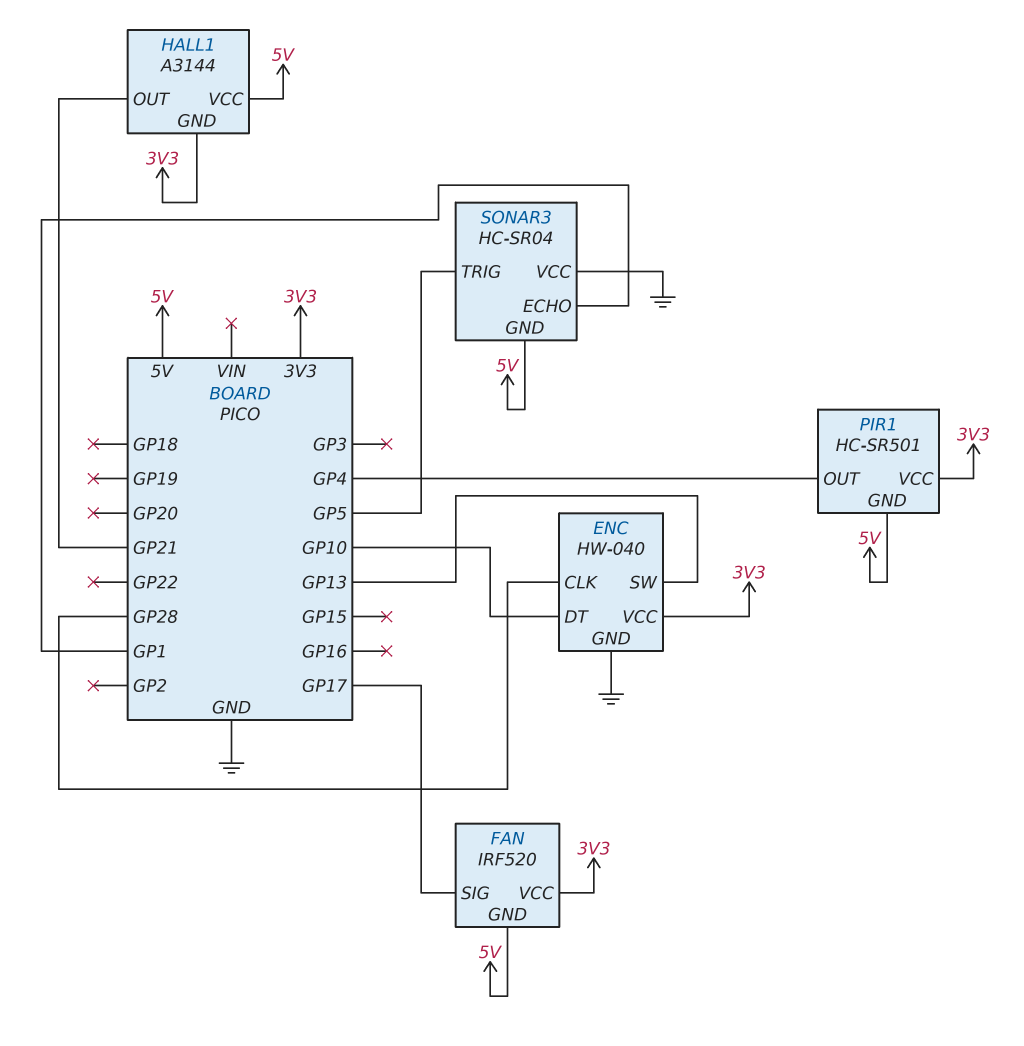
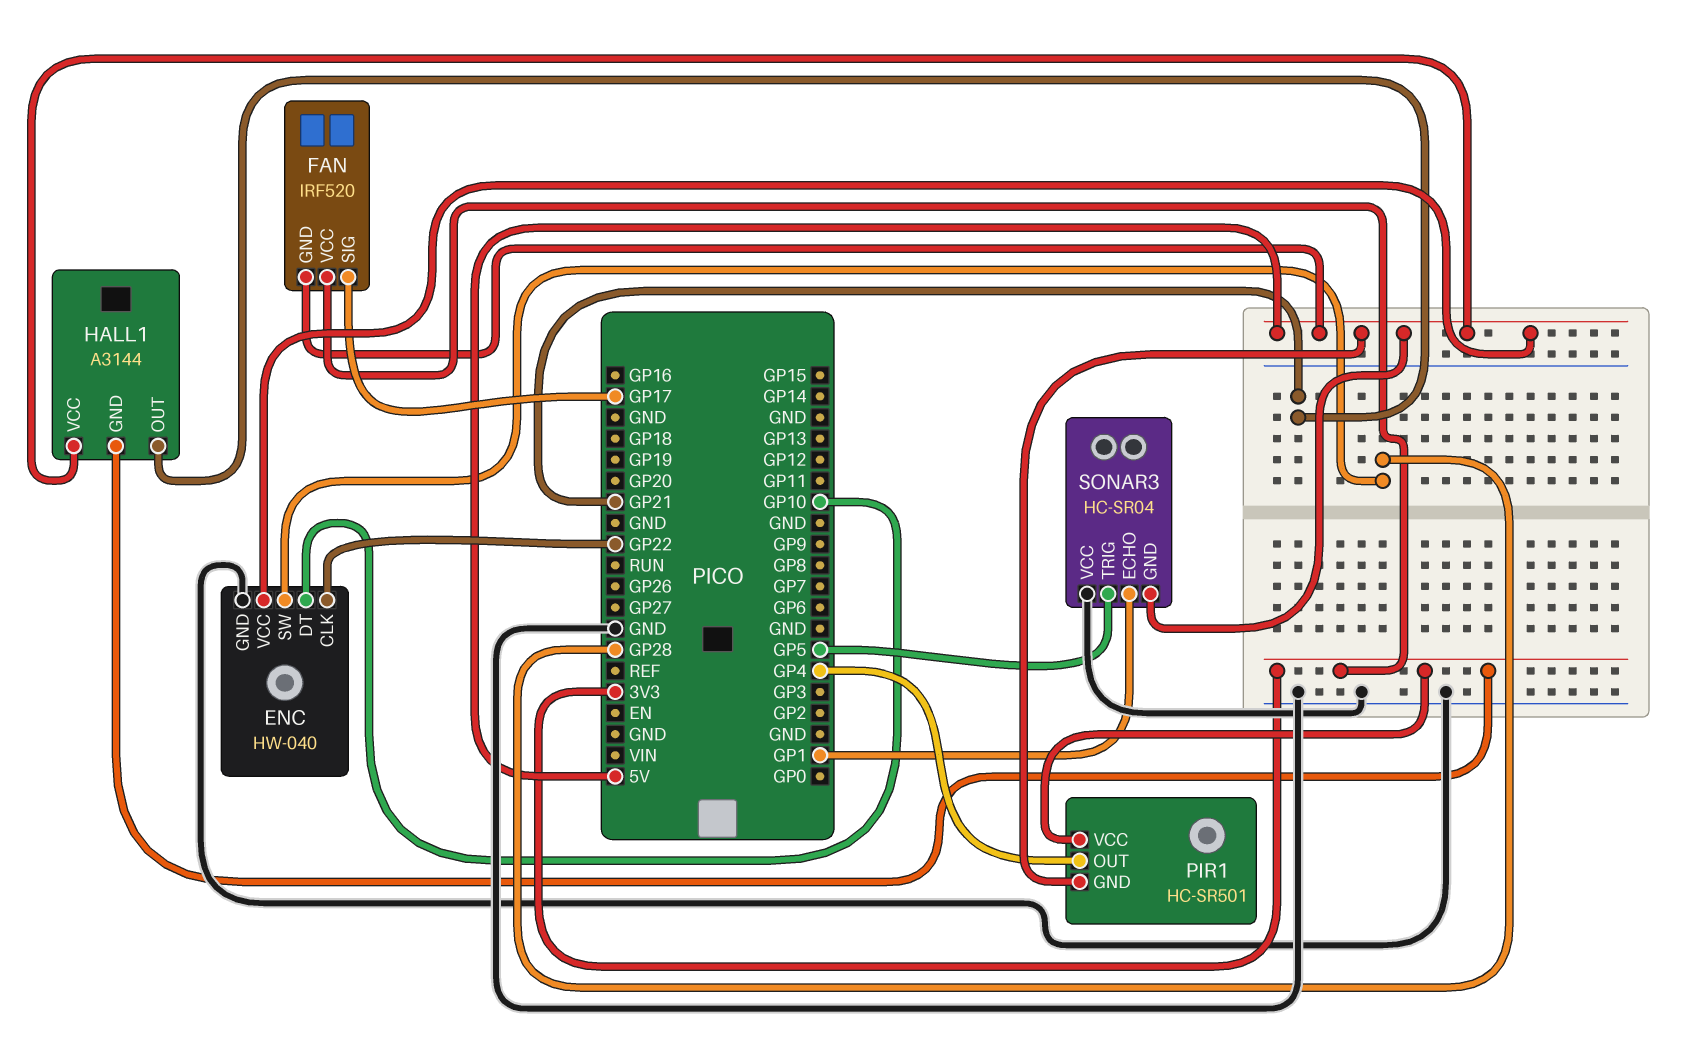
ENC pin CLK: GP28 -> GP22
ENC pin SW: GP13 -> GP28
ENC pin VCC: 3V3 -> 5V

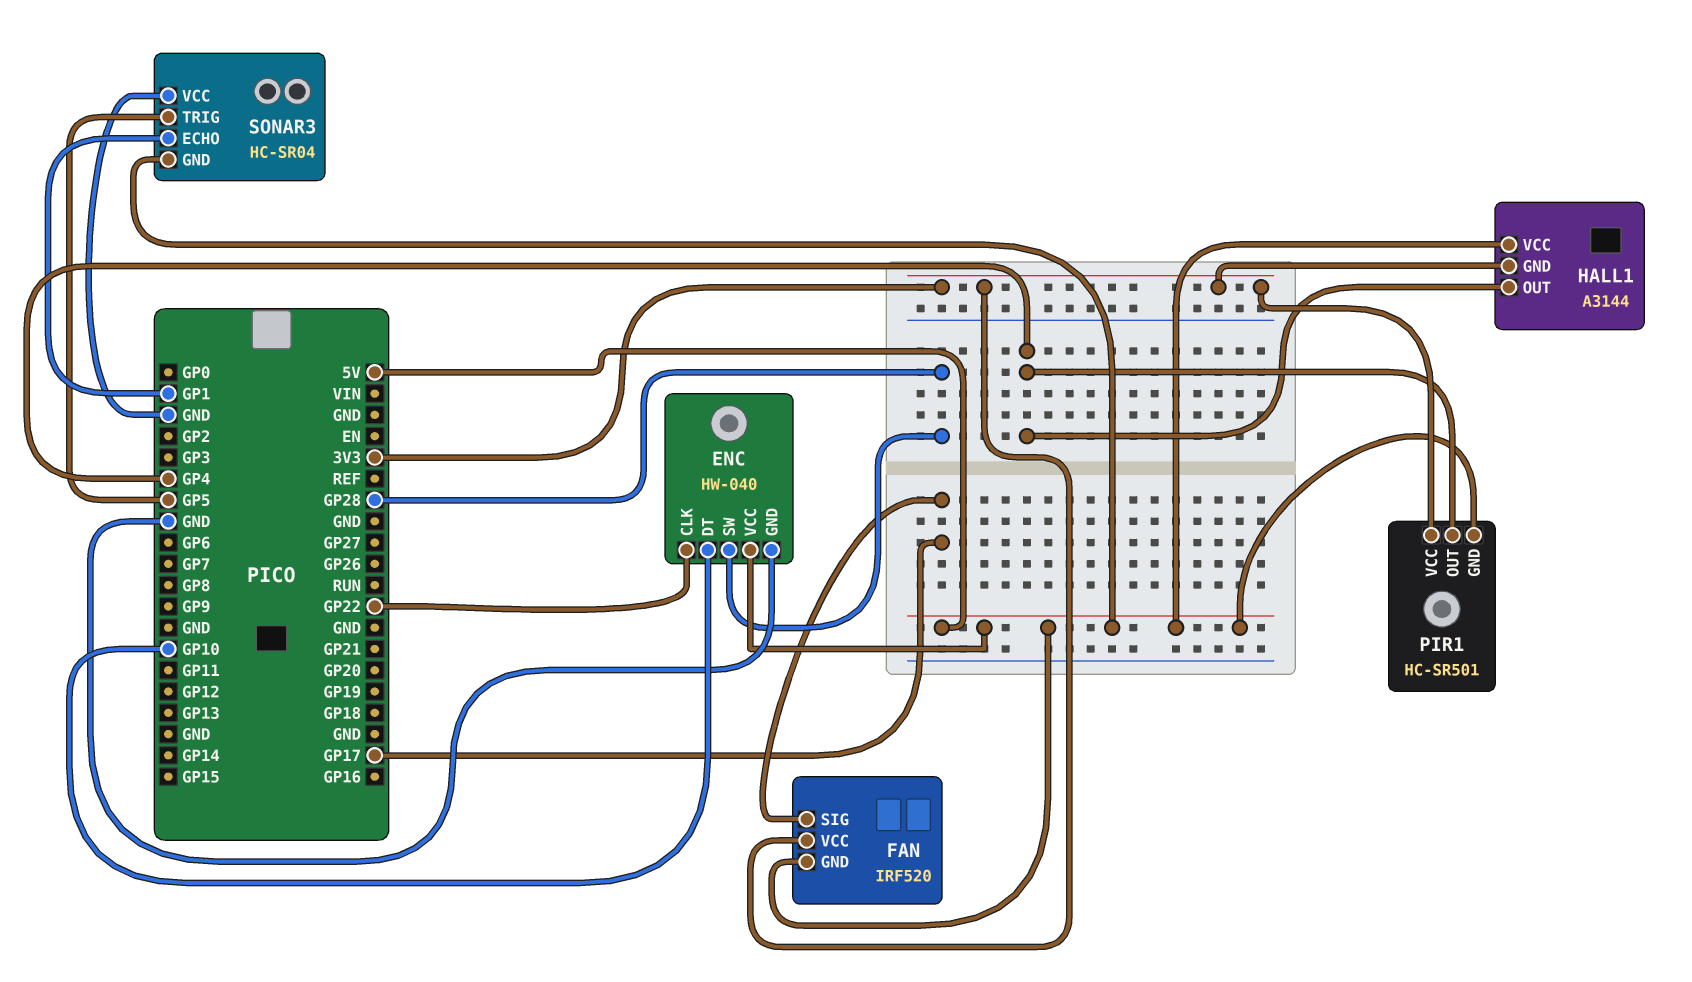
HALL1 pin OUT: GP21 -> GP4

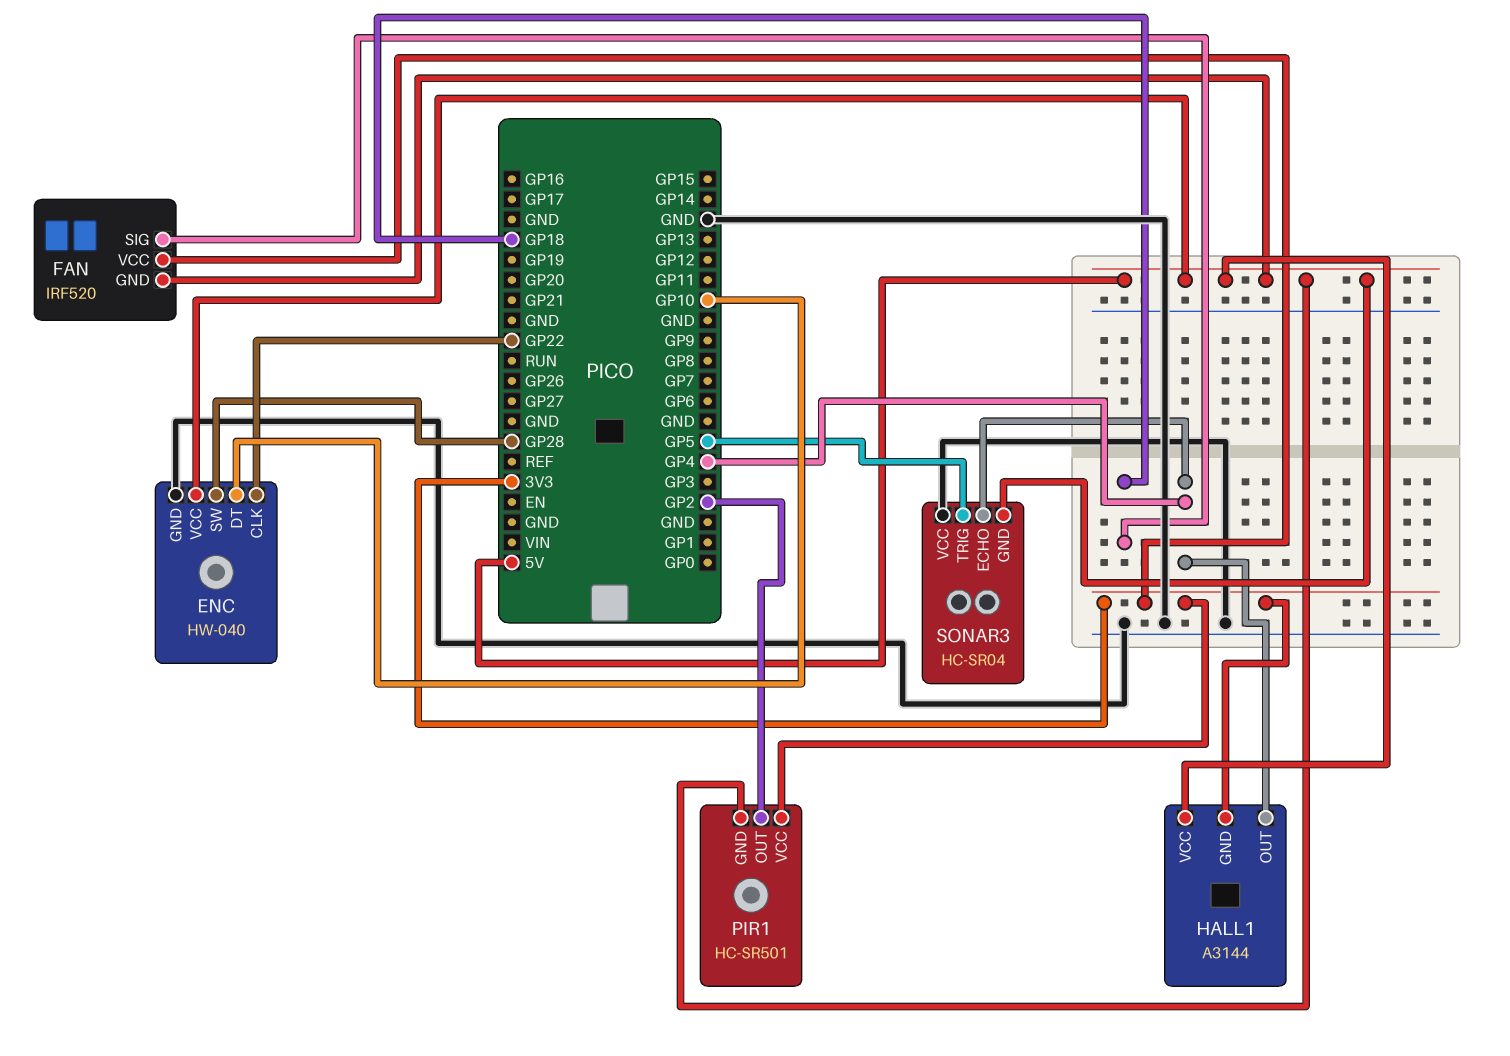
FAN pin SIG: GP17 -> GP18
PIR1 pin OUT: GP4 -> GP2
SONAR3 pin ECHO: GP1 -> GP4

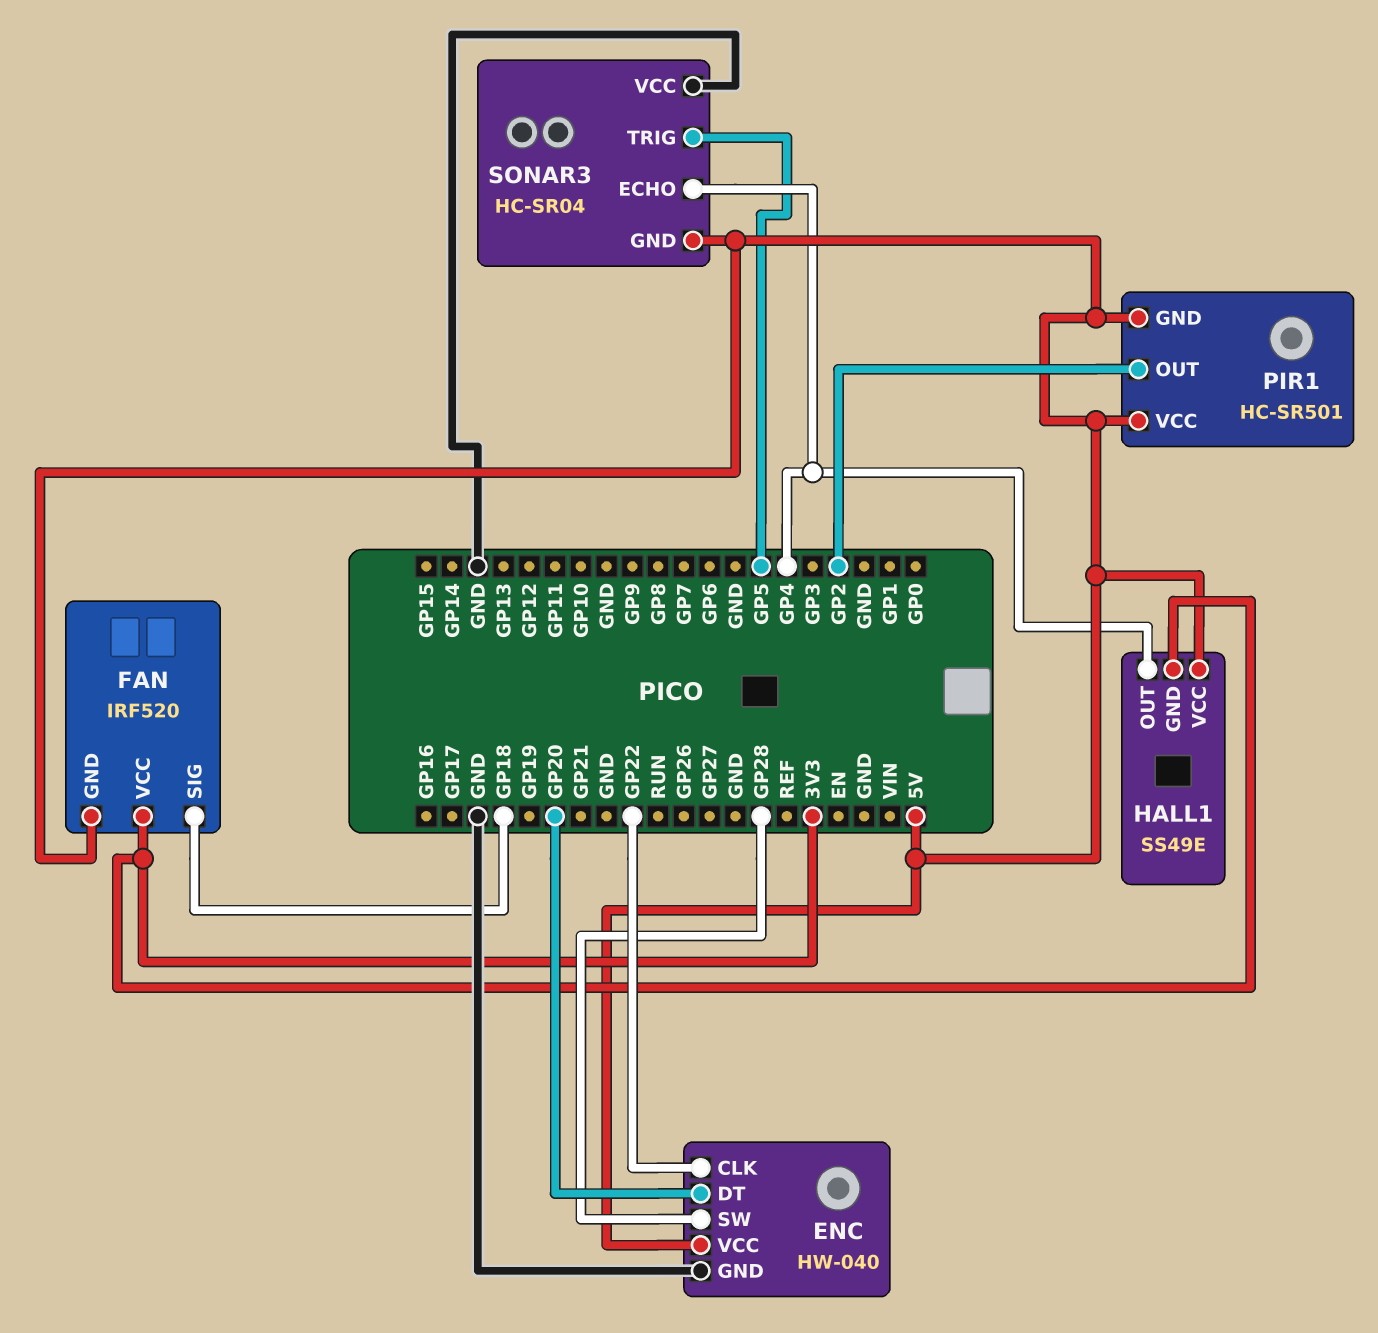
ENC pin DT: GP10 -> GP20
HALL1: A3144 -> SS49E
PIR1 pin VCC: 3V3 -> 5V

